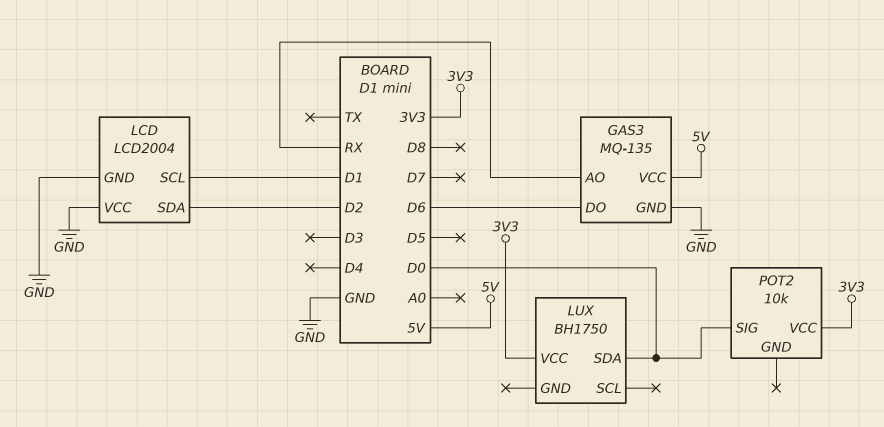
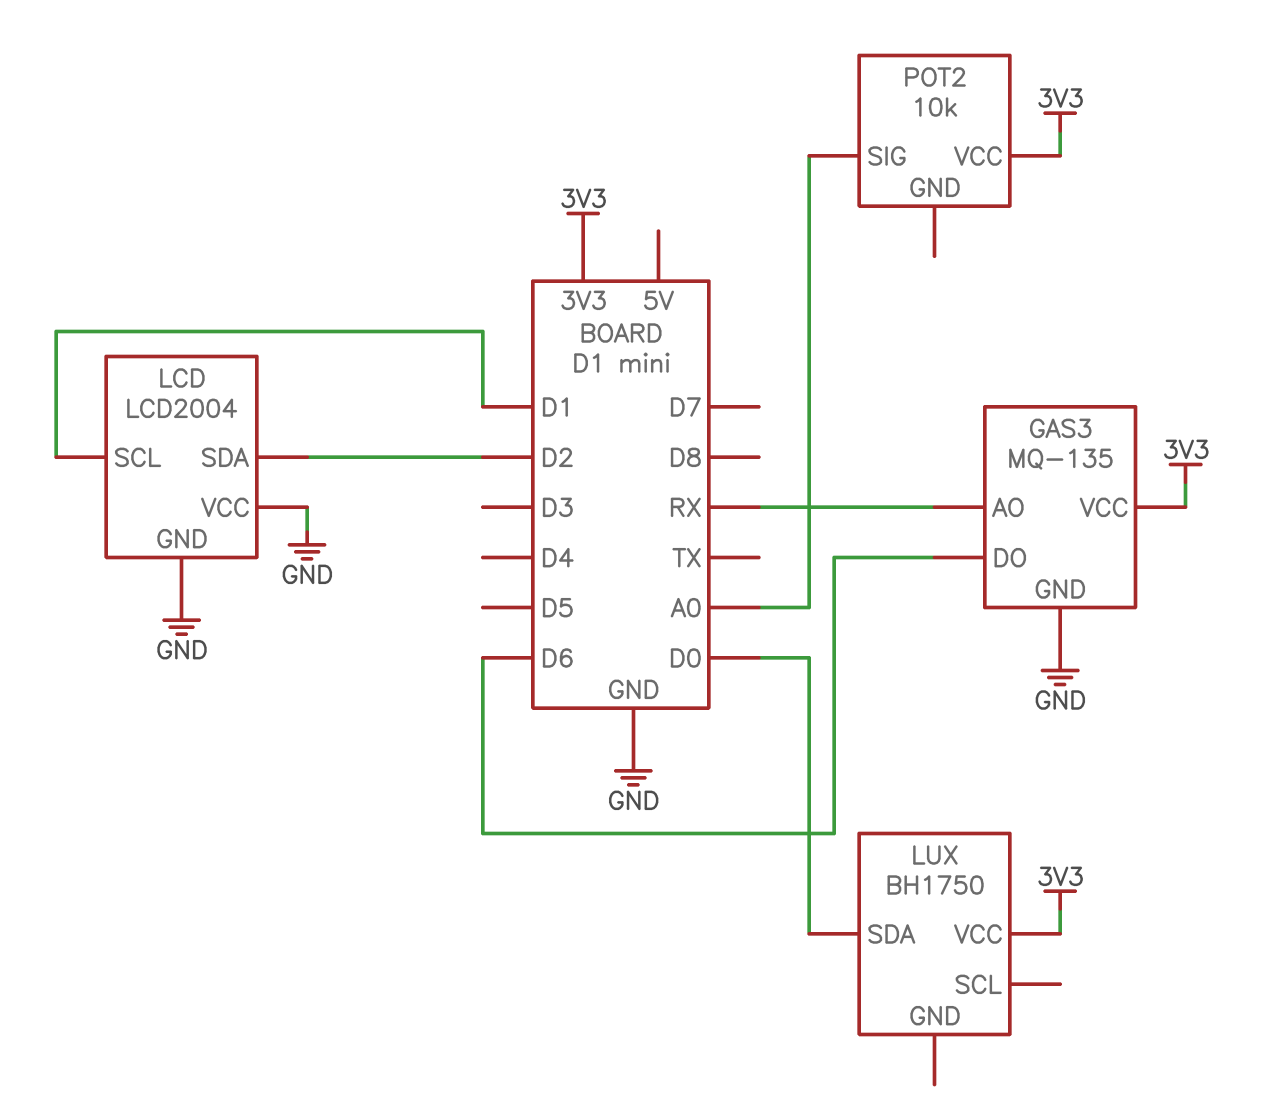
GAS3 pin VCC: 5V -> 3V3
POT2 pin SIG: D0 -> A0

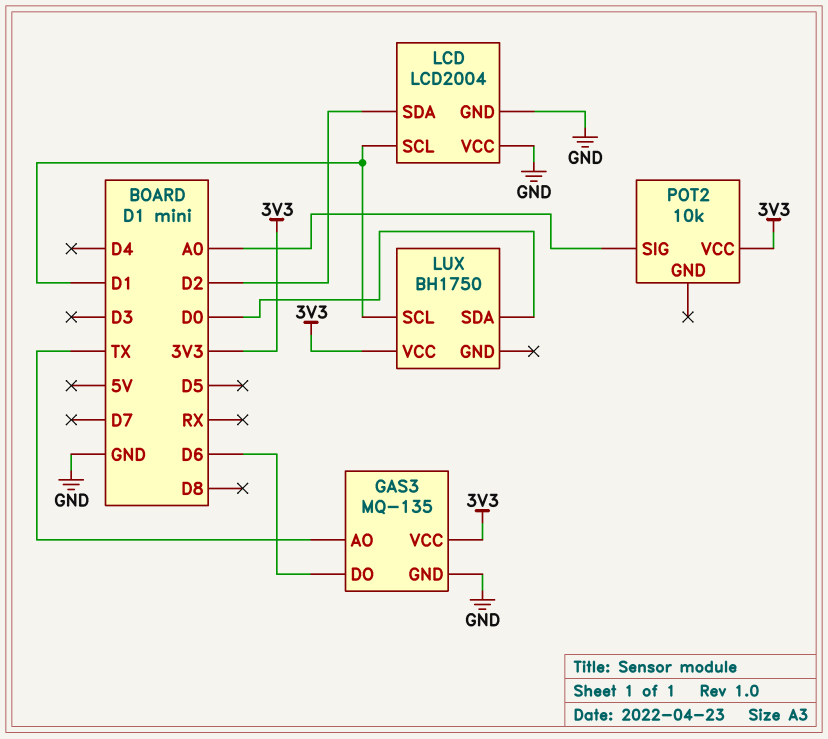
GAS3 pin AO: RX -> TX
LUX pin SCL: none -> D1

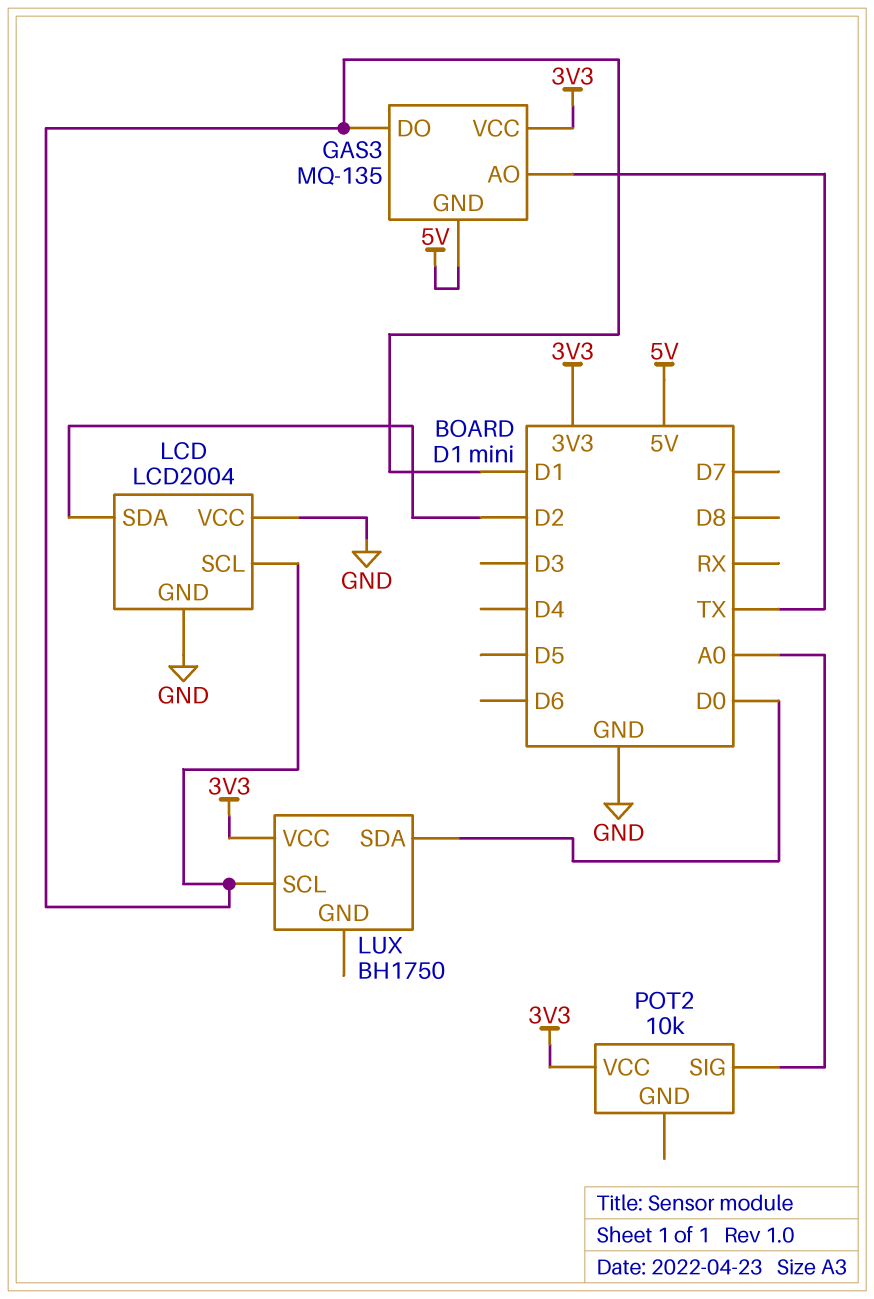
GAS3 pin DO: D6 -> D1
GAS3 pin GND: GND -> 5V

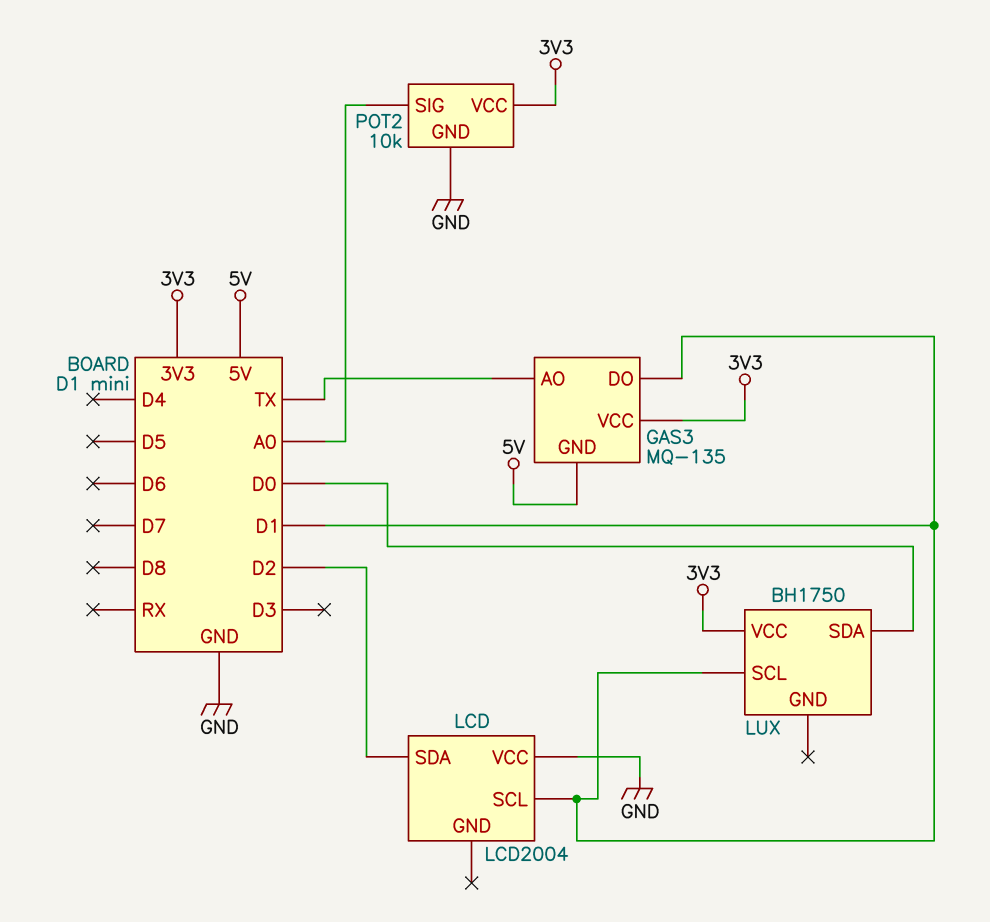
LCD pin GND: GND -> none
POT2 pin GND: none -> GND

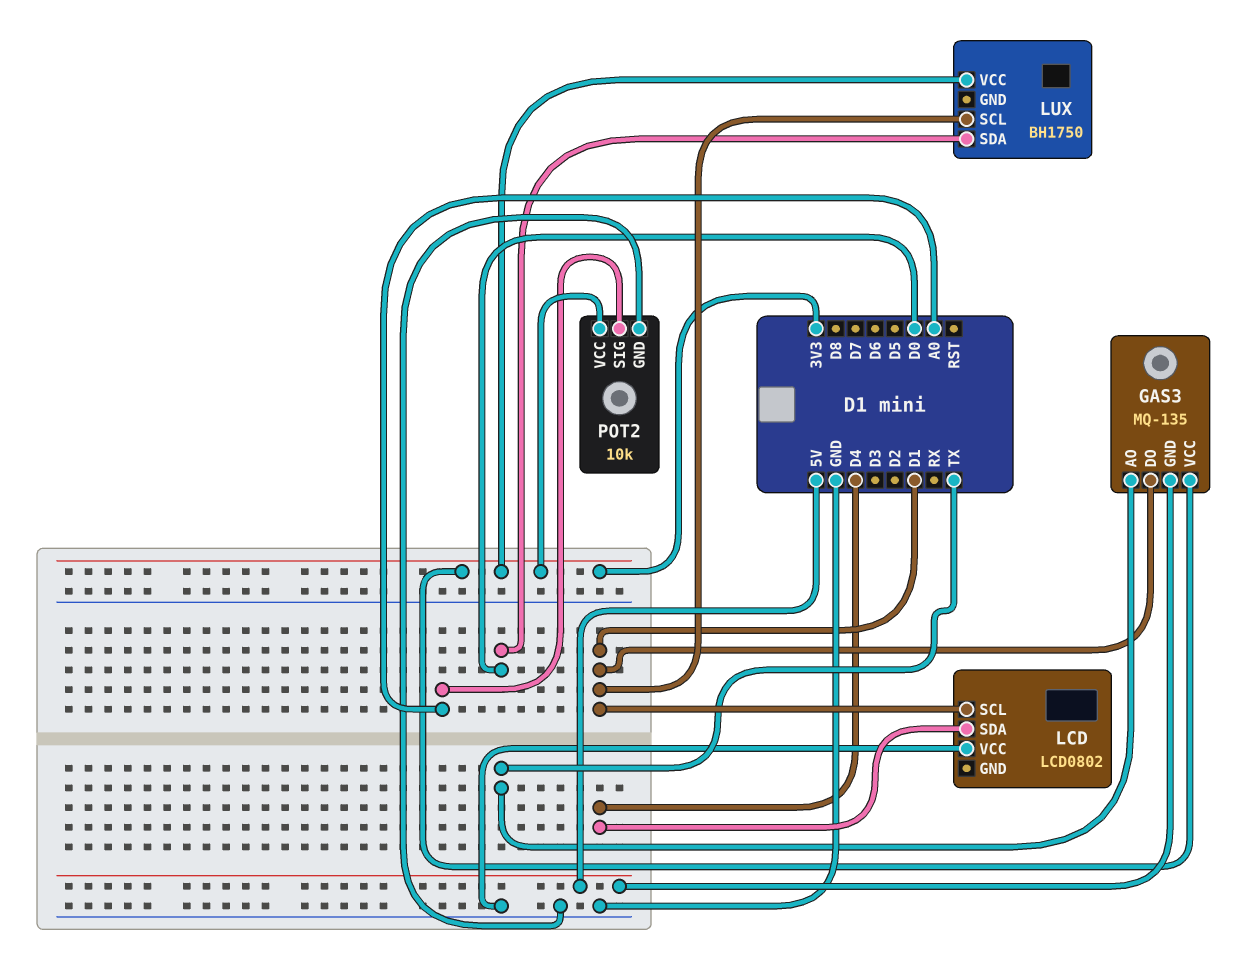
LCD: LCD2004 -> LCD0802
LCD pin SDA: D2 -> D4

